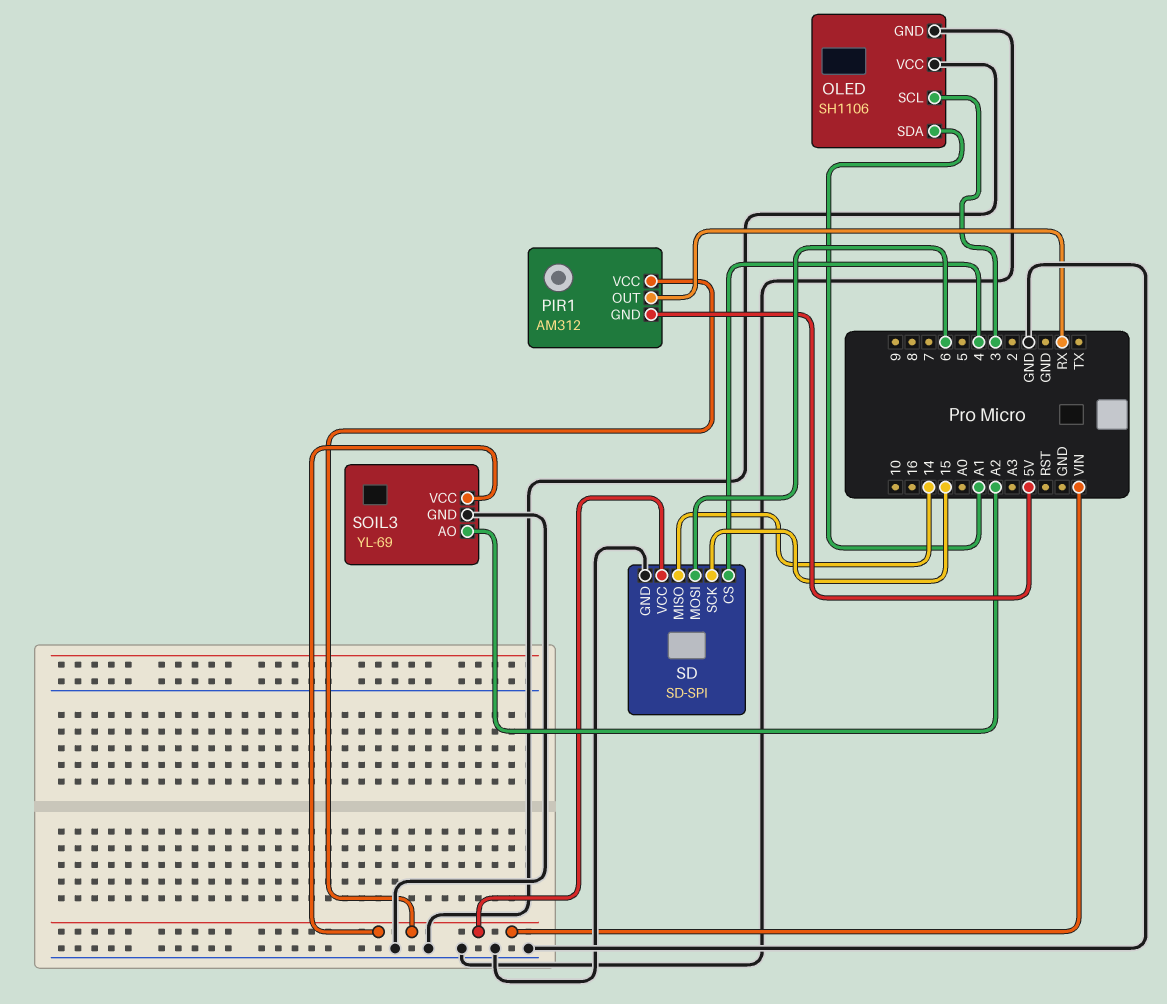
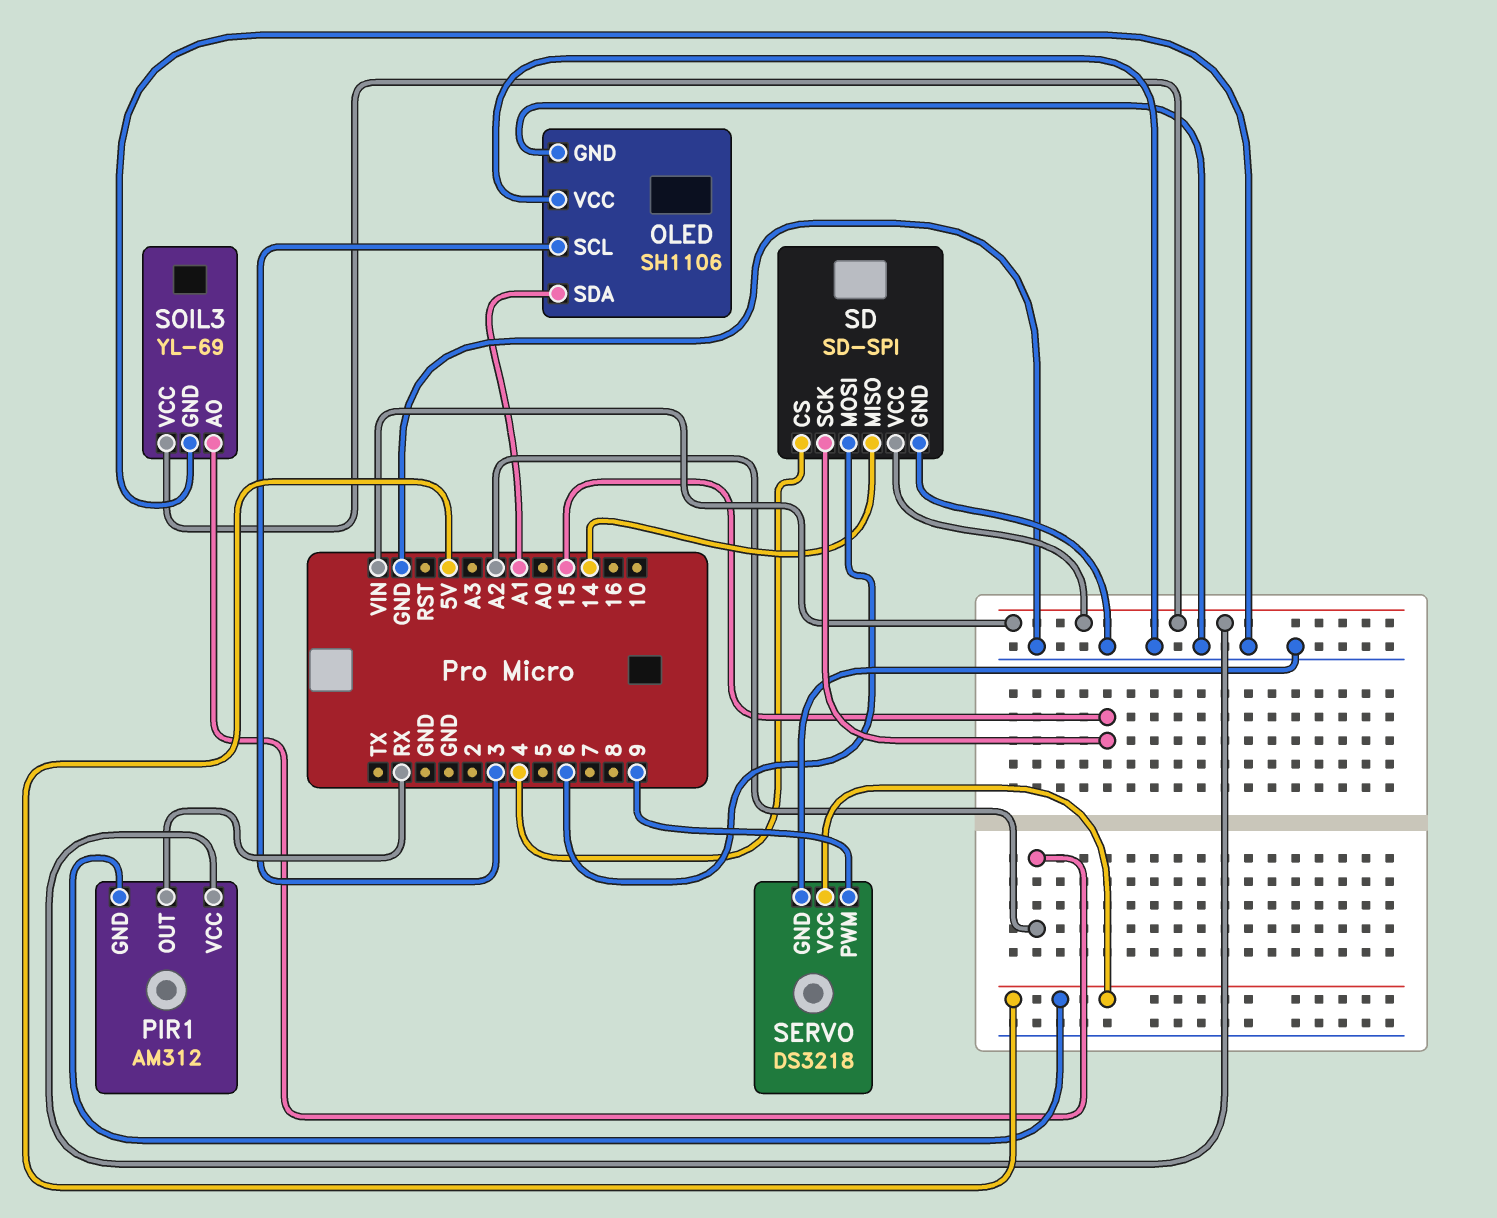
SERVO: none -> DS3218
SERVO pin GND: none -> GND
SERVO pin PWM: none -> 9
SERVO pin VCC: none -> 5V

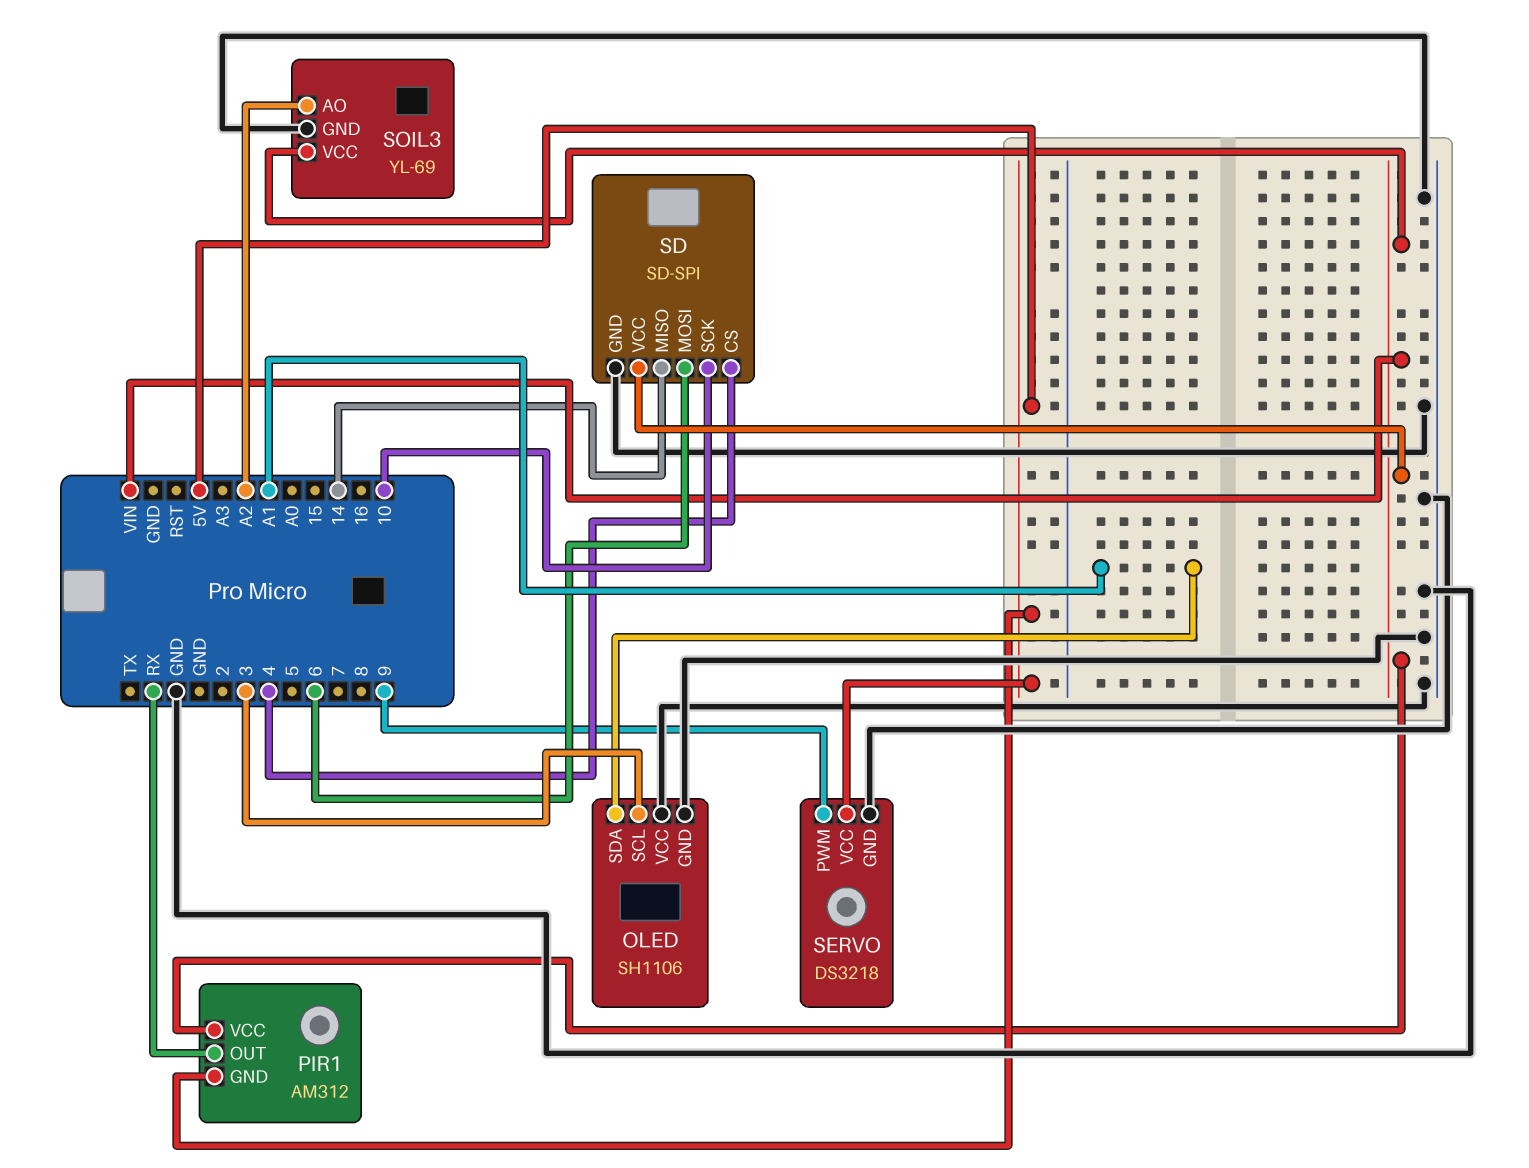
SD pin SCK: 15 -> 10

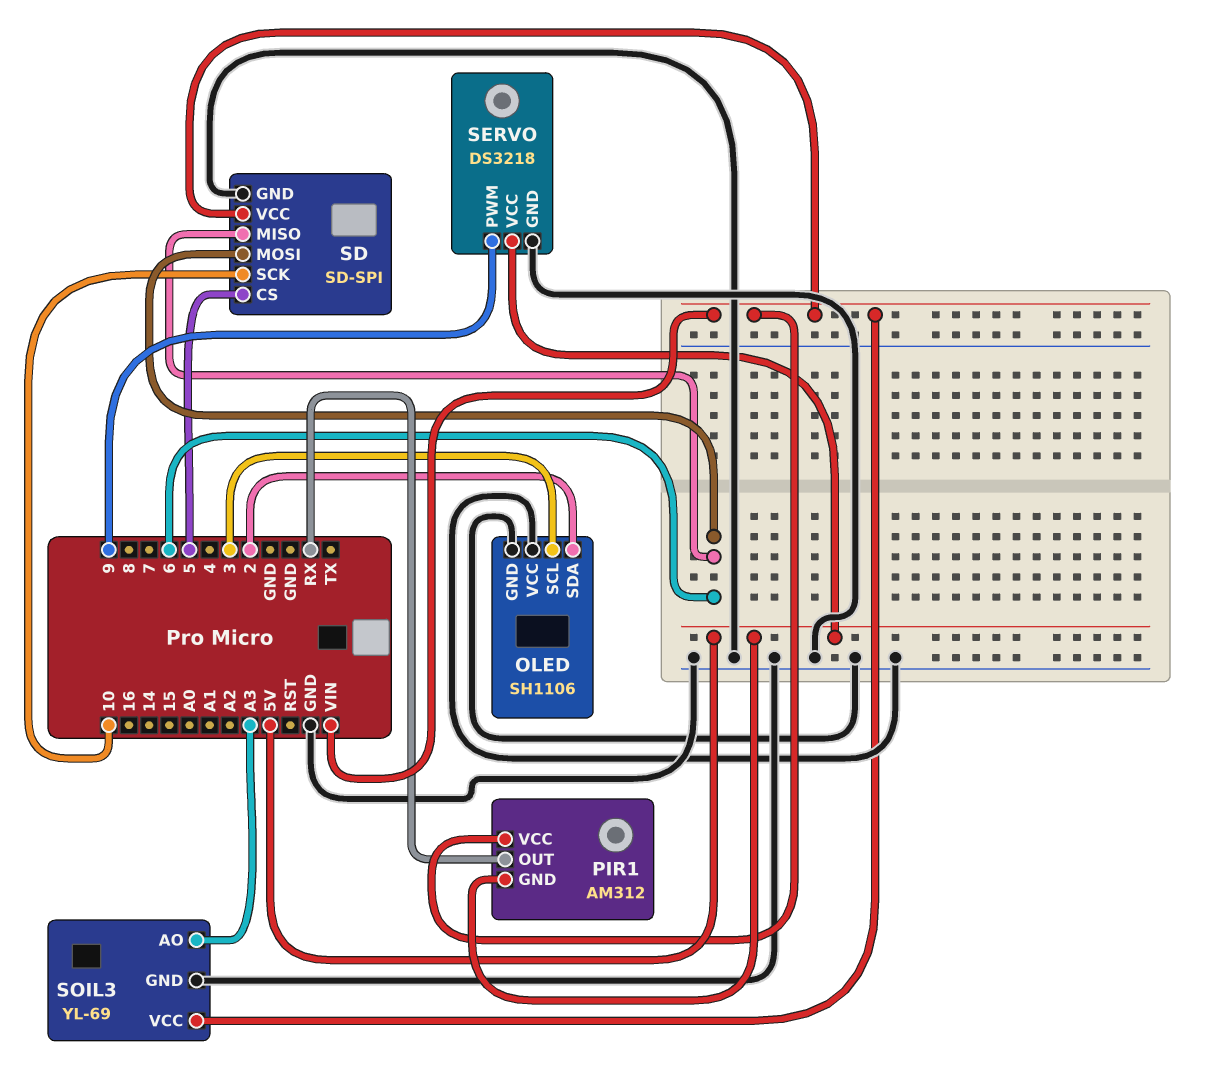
OLED pin SDA: A1 -> 2
SD pin CS: 4 -> 5
SD pin MISO: 14 -> 6
SOIL3 pin AO: A2 -> A3

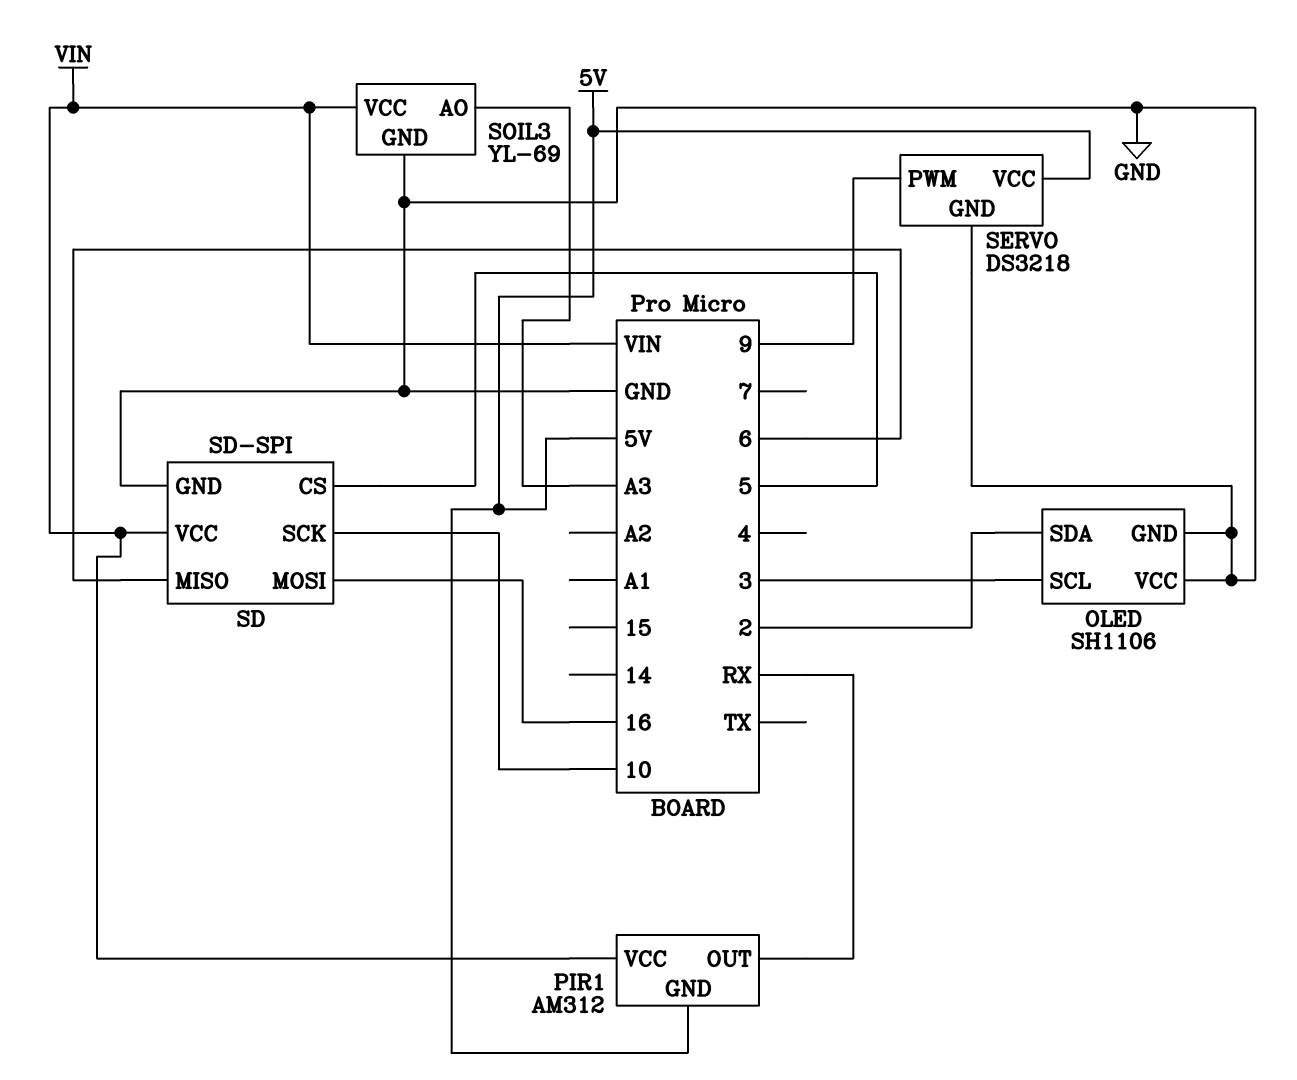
SD pin MOSI: 6 -> 16

